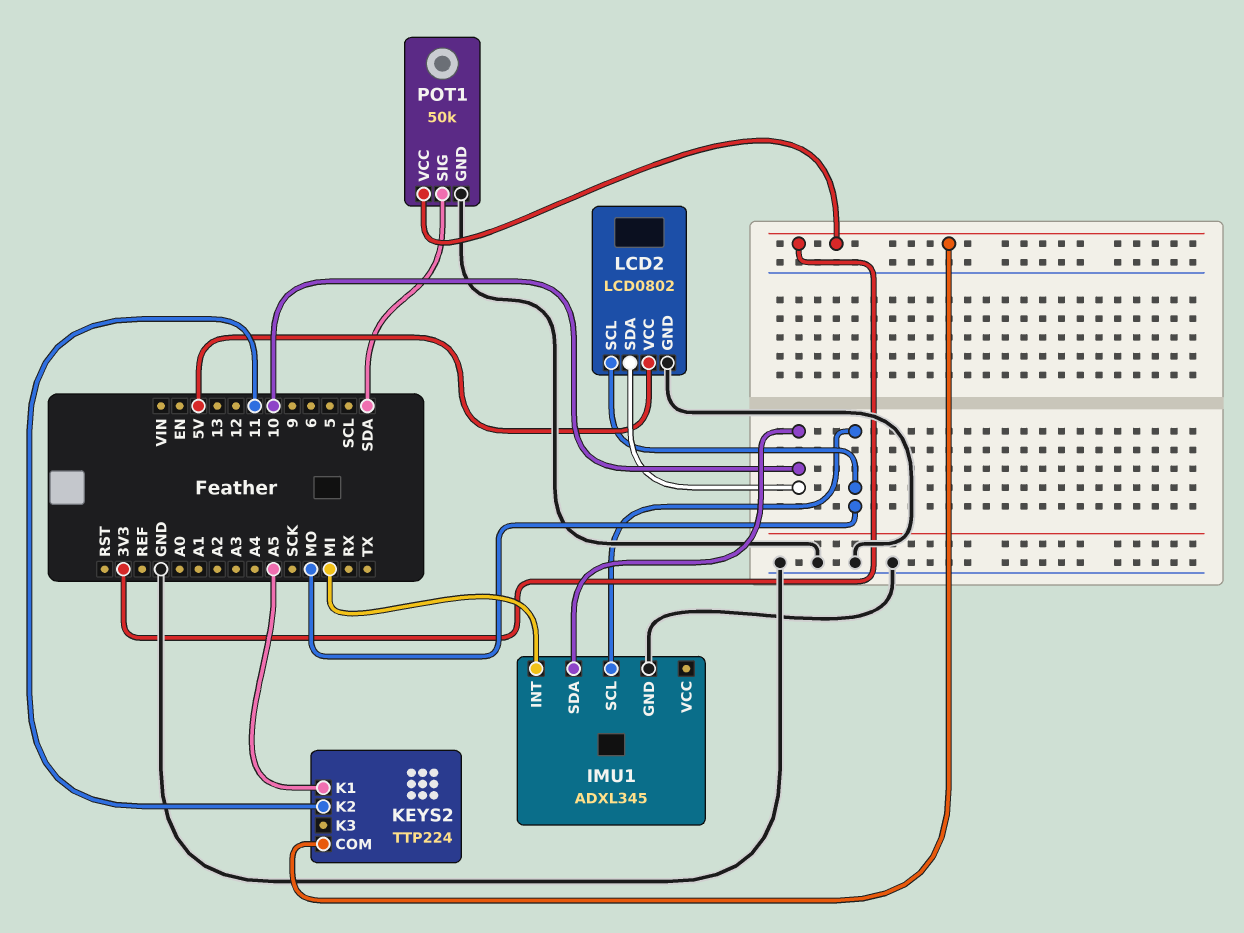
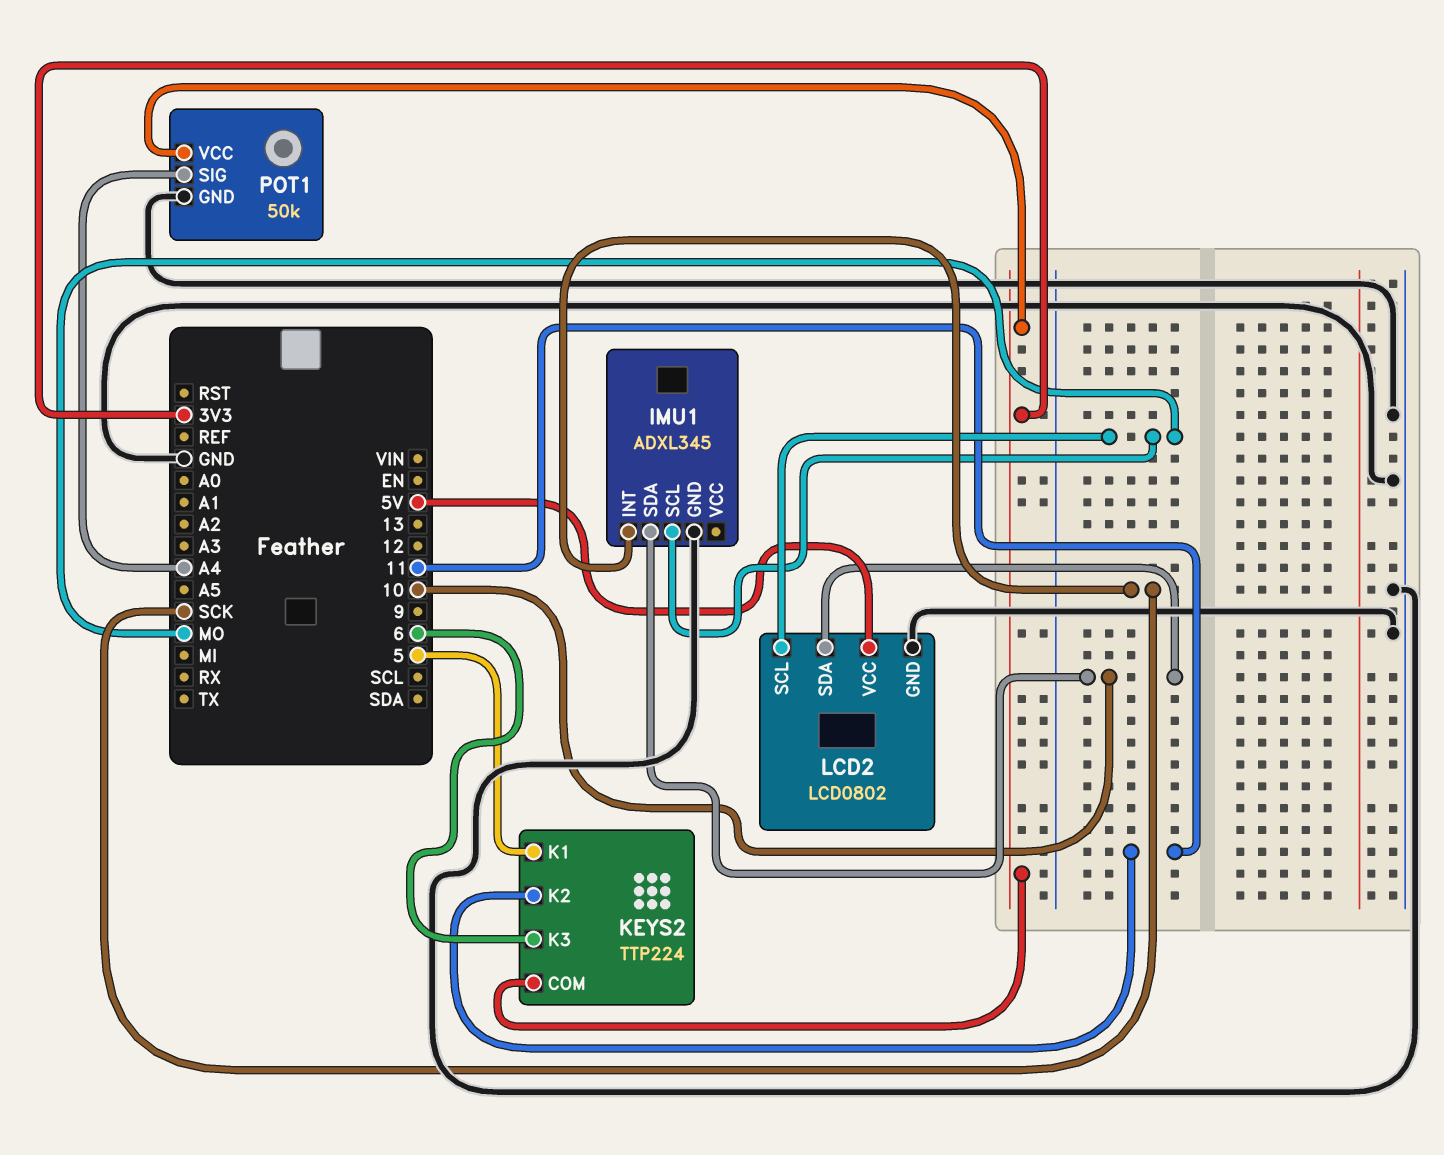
IMU1 pin INT: MI -> SCK
KEYS2 pin K1: A5 -> 5
KEYS2 pin K3: none -> 6
POT1 pin SIG: SDA -> A4

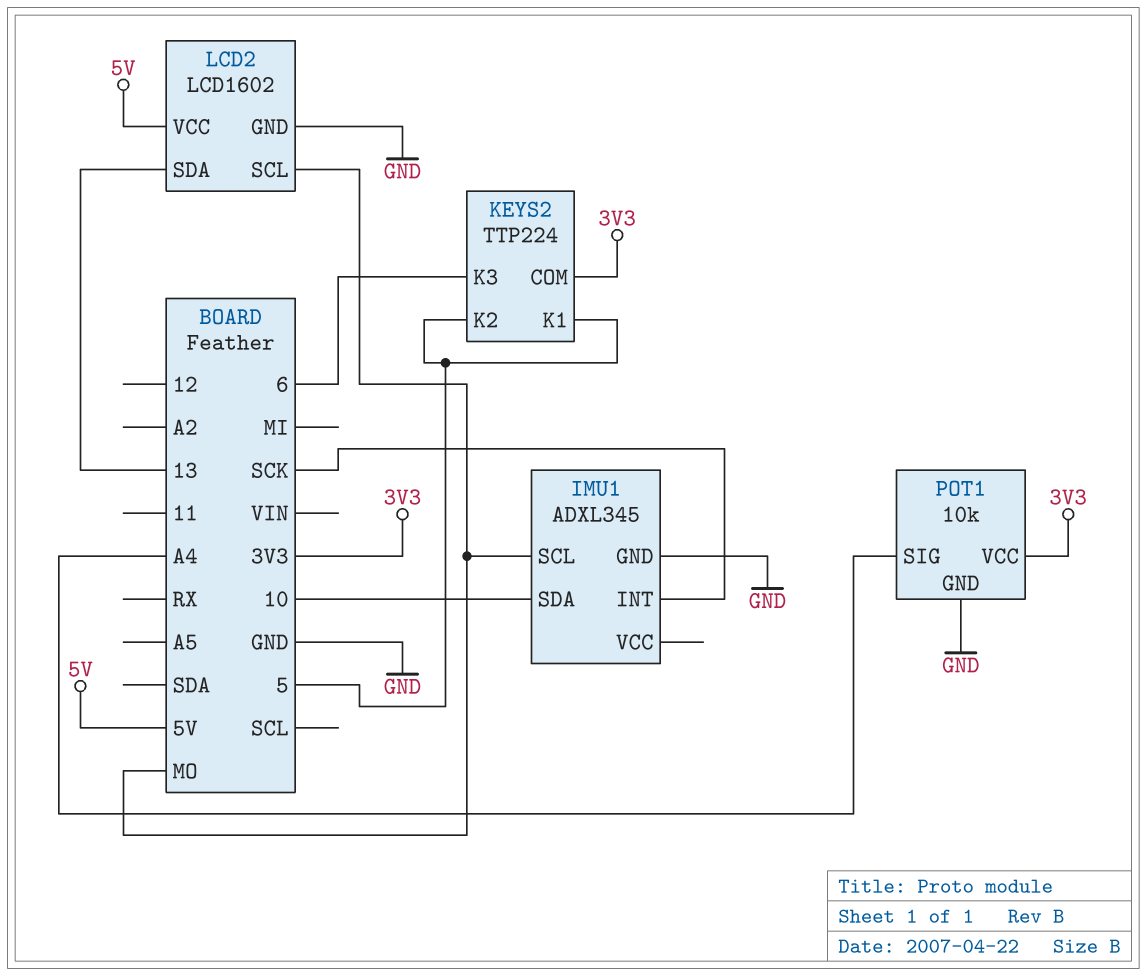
KEYS2 pin K2: 11 -> 5
LCD2: LCD0802 -> LCD1602
LCD2 pin SDA: 10 -> 13
POT1: 50k -> 10k

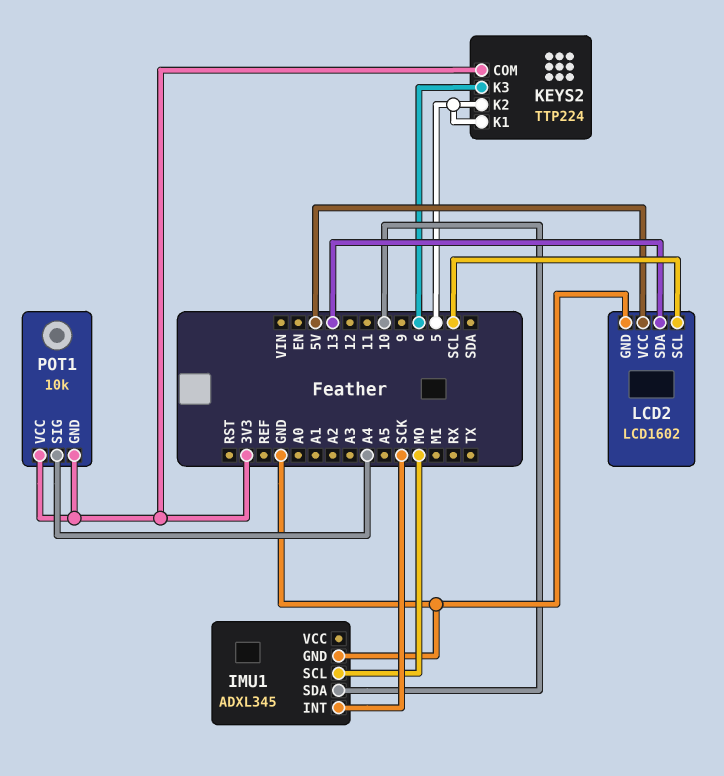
LCD2 pin SCL: MO -> SCL
POT1 pin GND: GND -> 3V3

